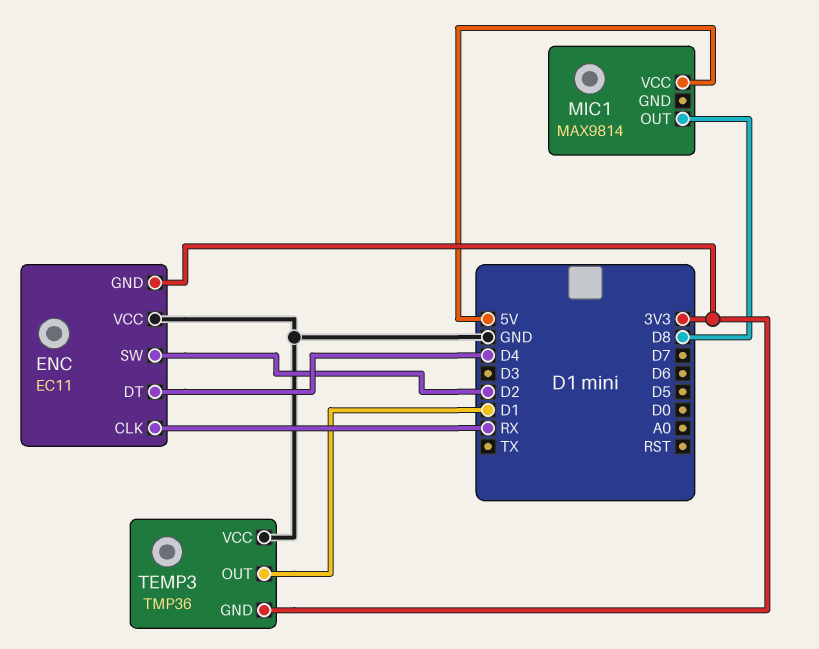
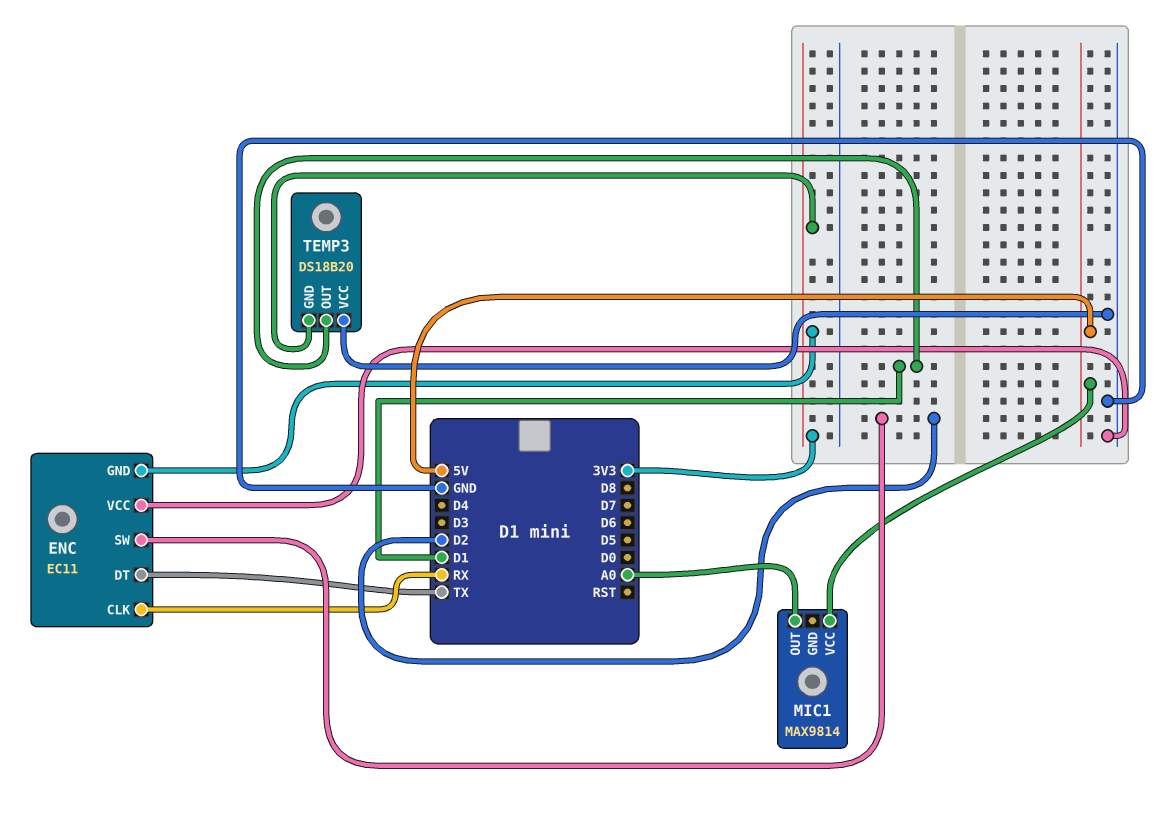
ENC pin DT: D4 -> TX
MIC1 pin OUT: D8 -> A0
TEMP3: TMP36 -> DS18B20

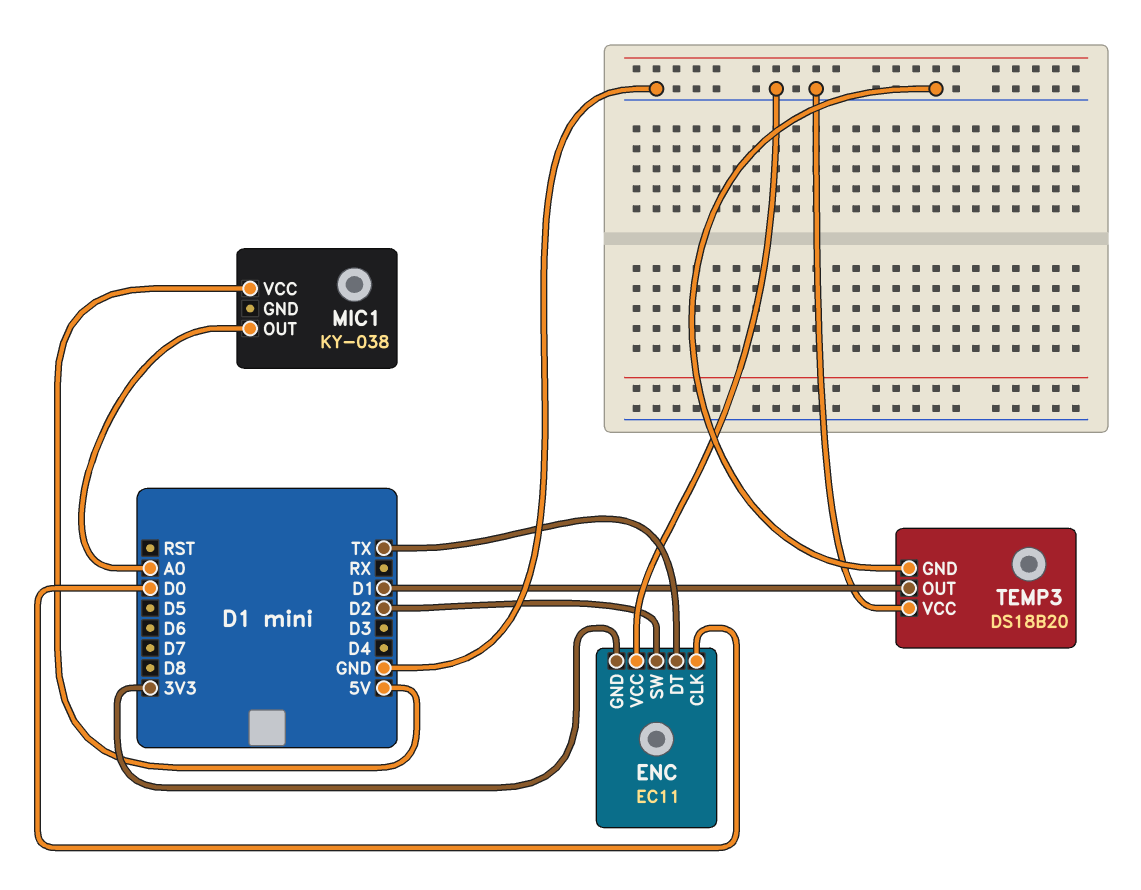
ENC pin CLK: RX -> D0
MIC1: MAX9814 -> KY-038
TEMP3 pin GND: 3V3 -> GND

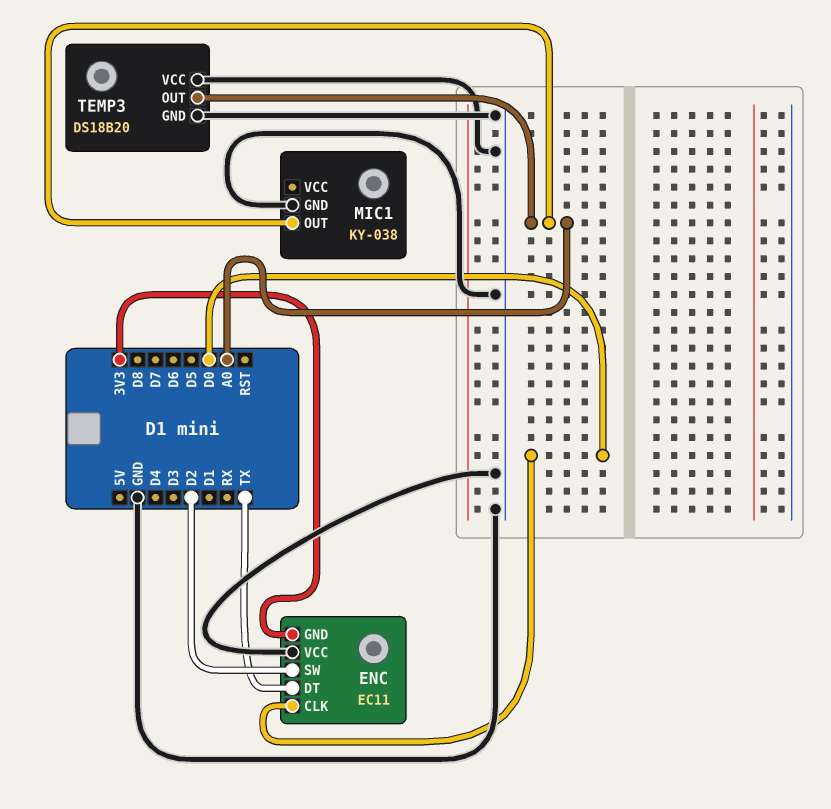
MIC1 pin GND: none -> GND
MIC1 pin VCC: 5V -> none
TEMP3 pin OUT: D1 -> A0

